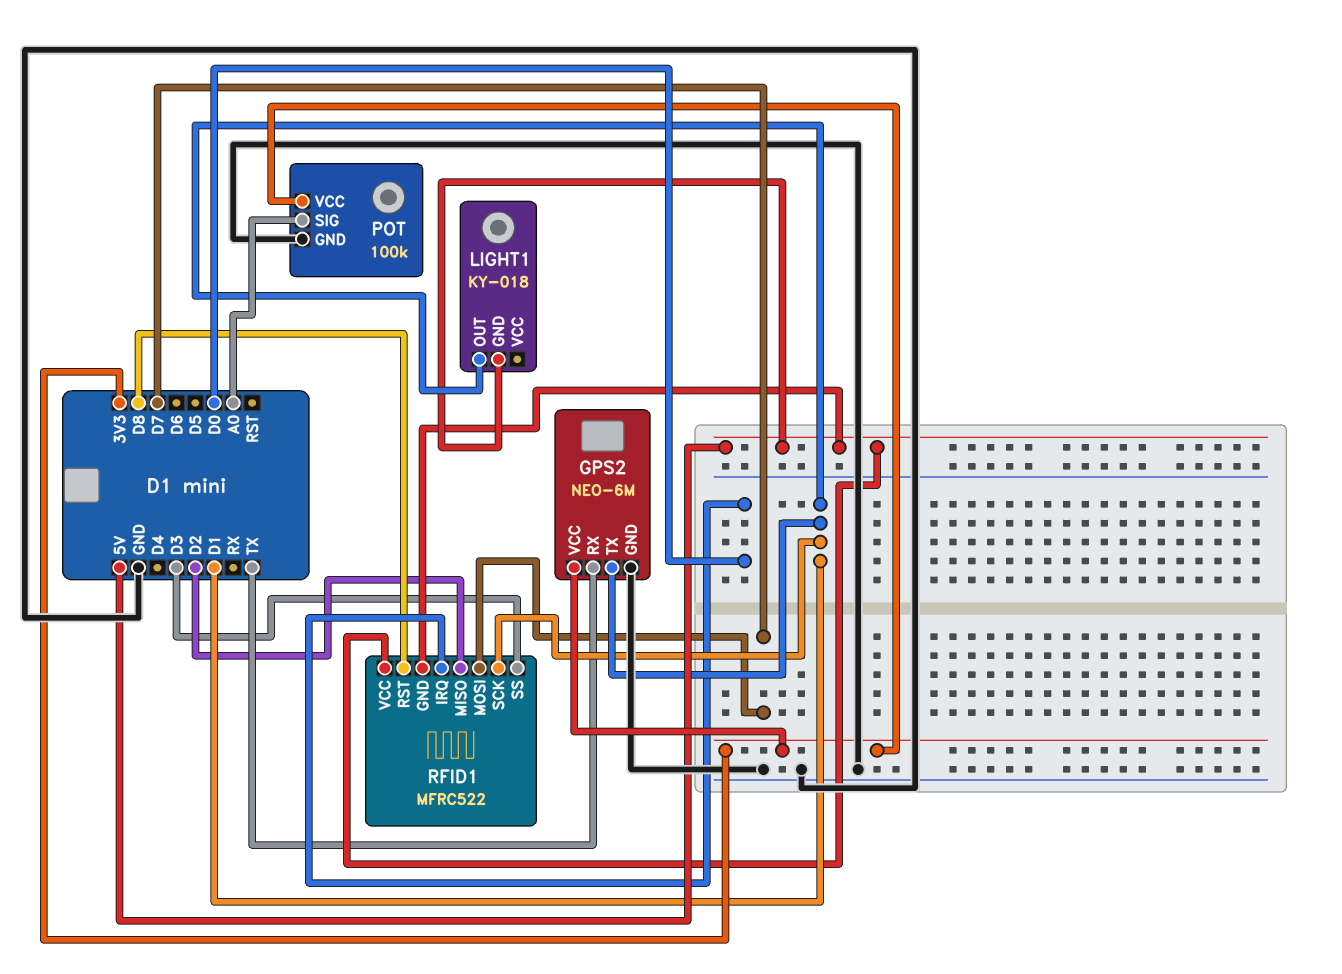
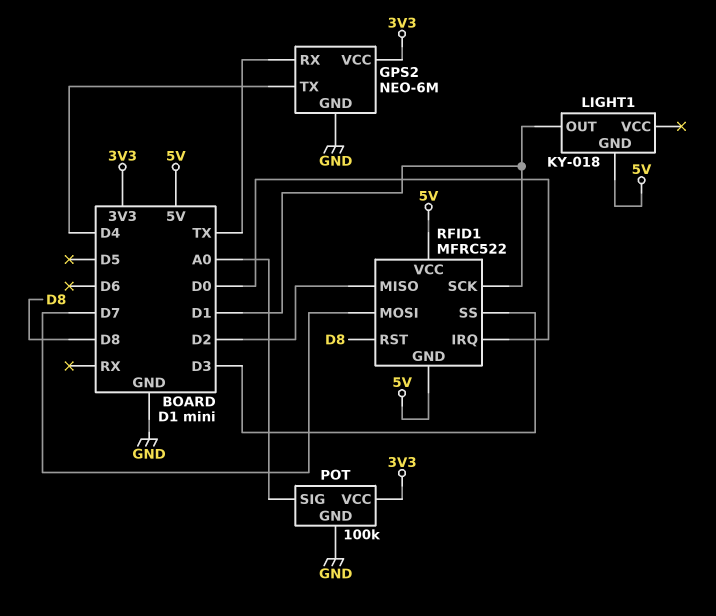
GPS2 pin TX: D1 -> D4

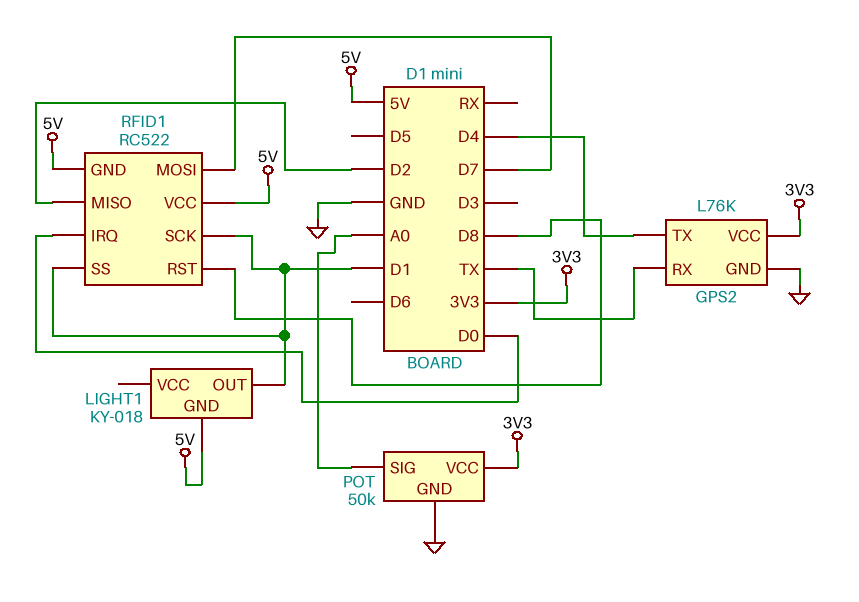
GPS2: NEO-6M -> L76K
POT: 100k -> 50k
RFID1: MFRC522 -> RC522
RFID1 pin SS: D3 -> D1

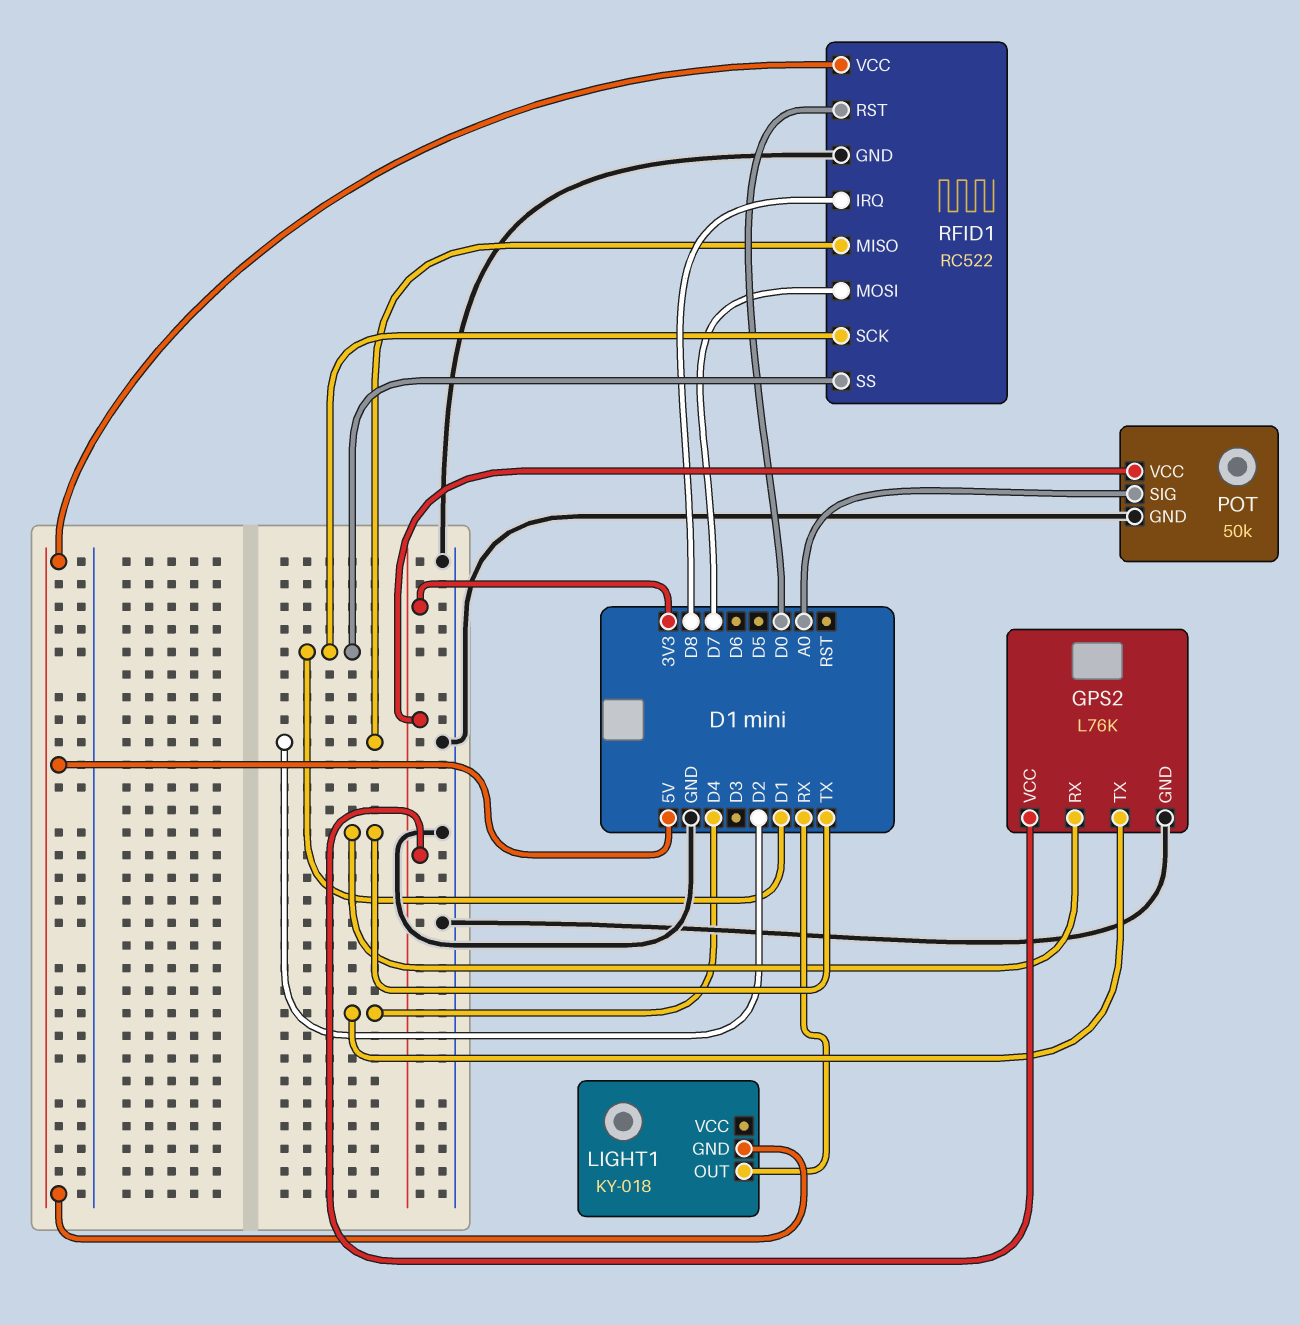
LIGHT1 pin OUT: D1 -> RX
RFID1 pin GND: 5V -> GND
RFID1 pin IRQ: D0 -> D8
RFID1 pin RST: D8 -> D0

